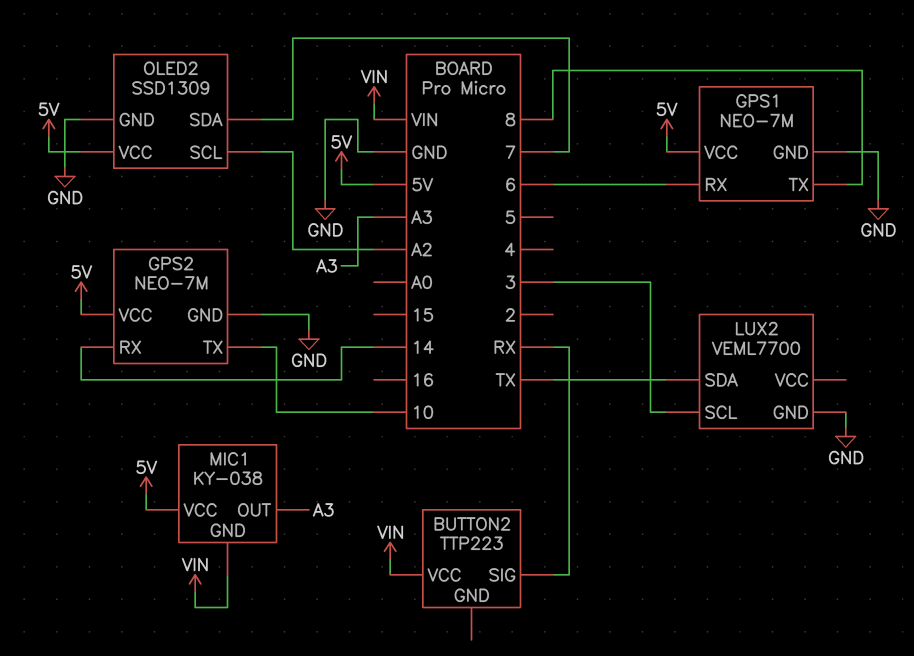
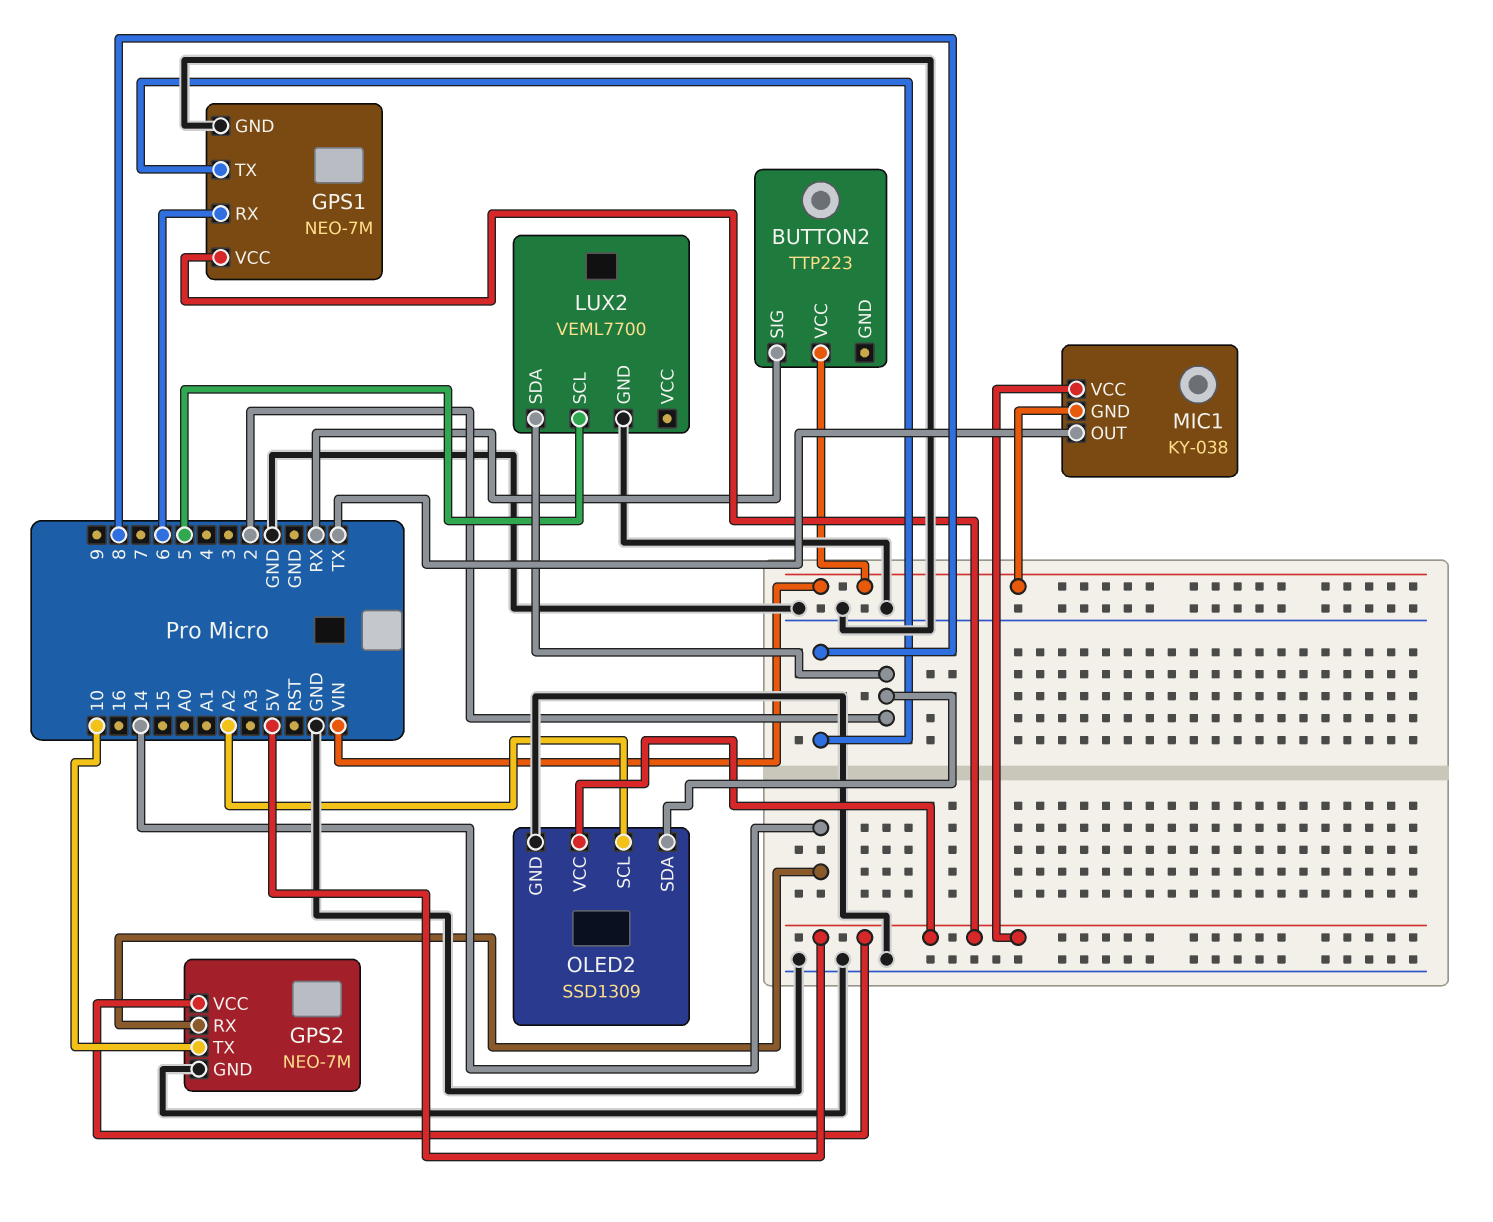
LUX2 pin SCL: 3 -> 5
LUX2 pin SDA: TX -> 2
MIC1 pin OUT: A3 -> TX
OLED2 pin SDA: 7 -> 2

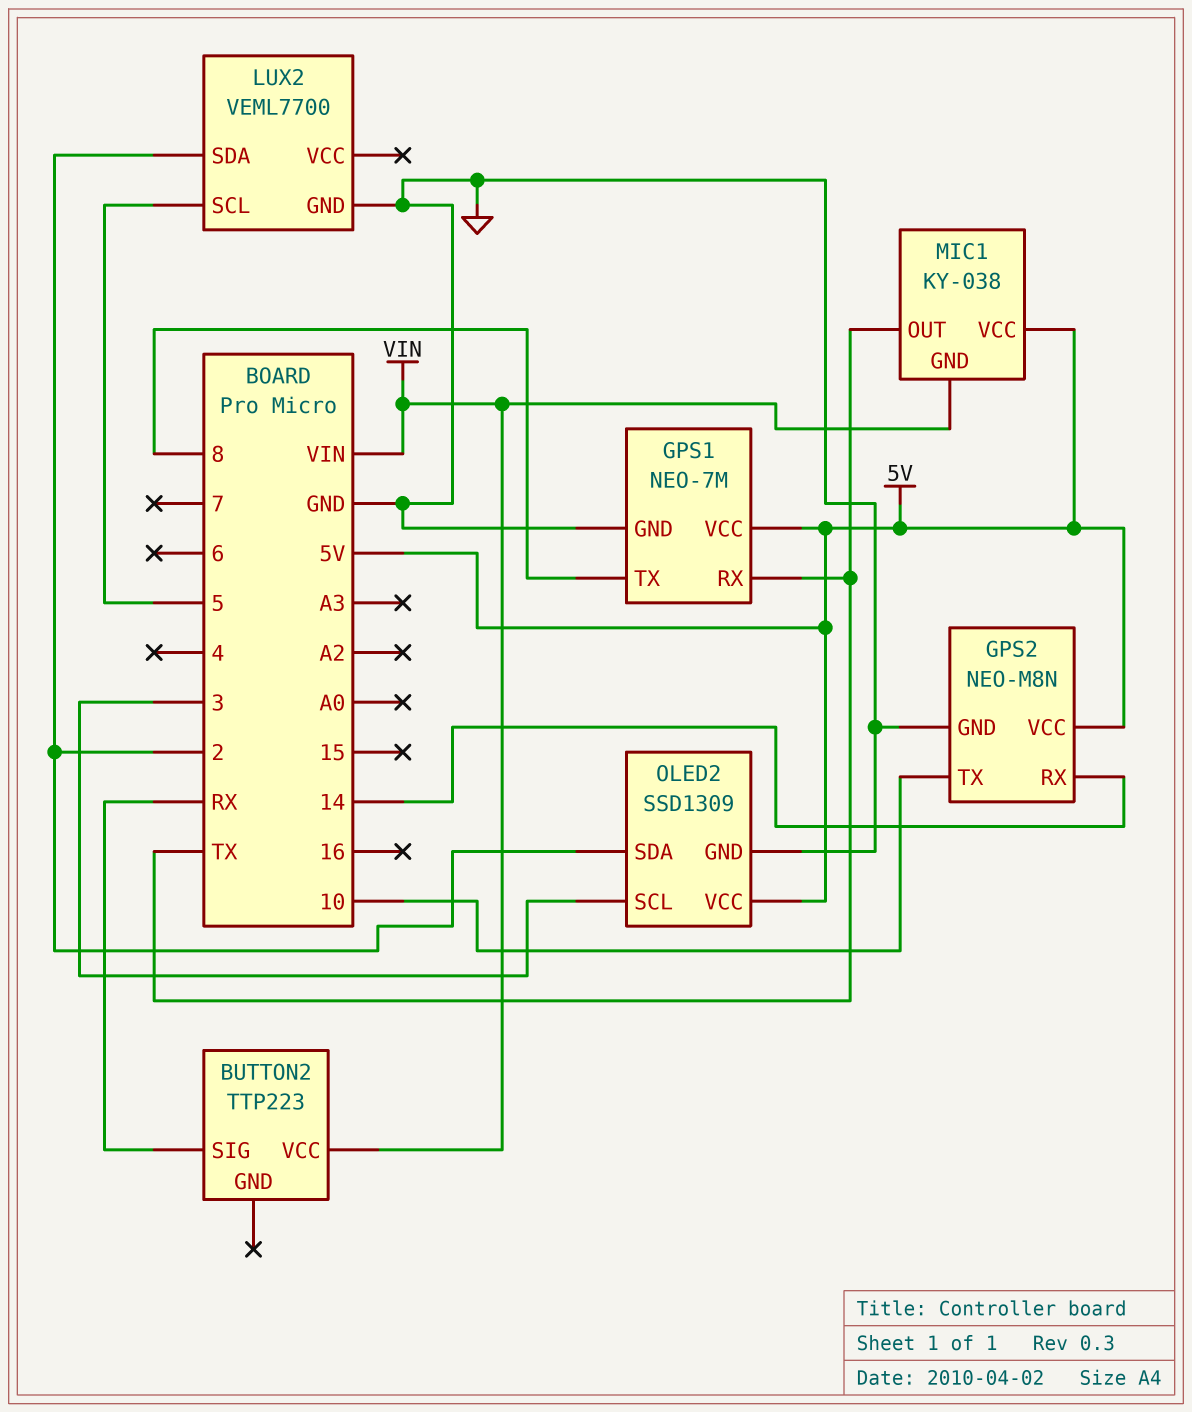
GPS1 pin RX: 6 -> TX
GPS2: NEO-7M -> NEO-M8N
OLED2 pin SCL: A2 -> 3

